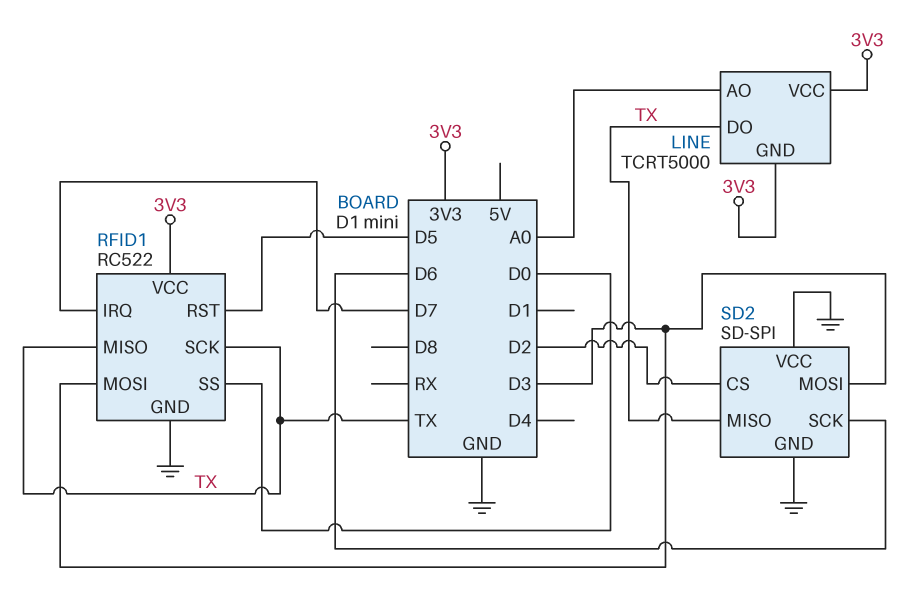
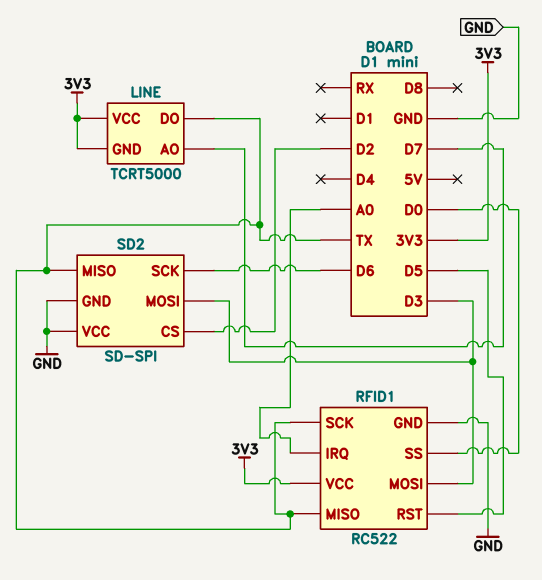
LINE pin AO: A0 -> D7
RFID1 pin IRQ: D7 -> A0

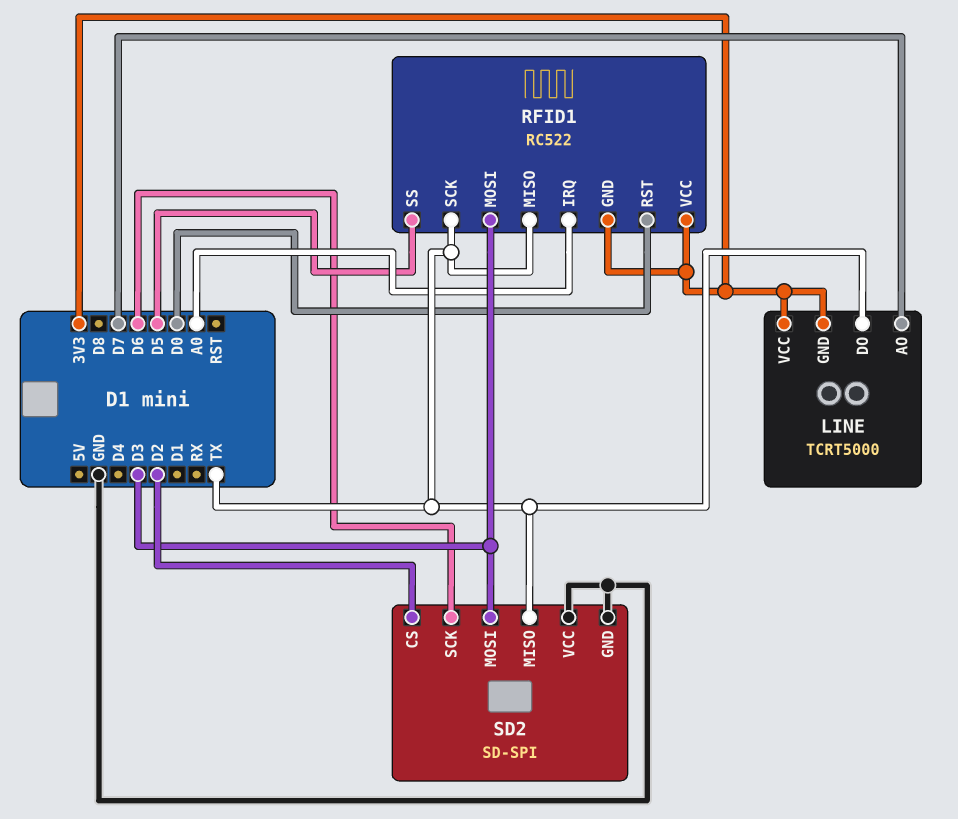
RFID1 pin GND: GND -> 3V3
RFID1 pin RST: D5 -> D0
RFID1 pin SS: D0 -> D5

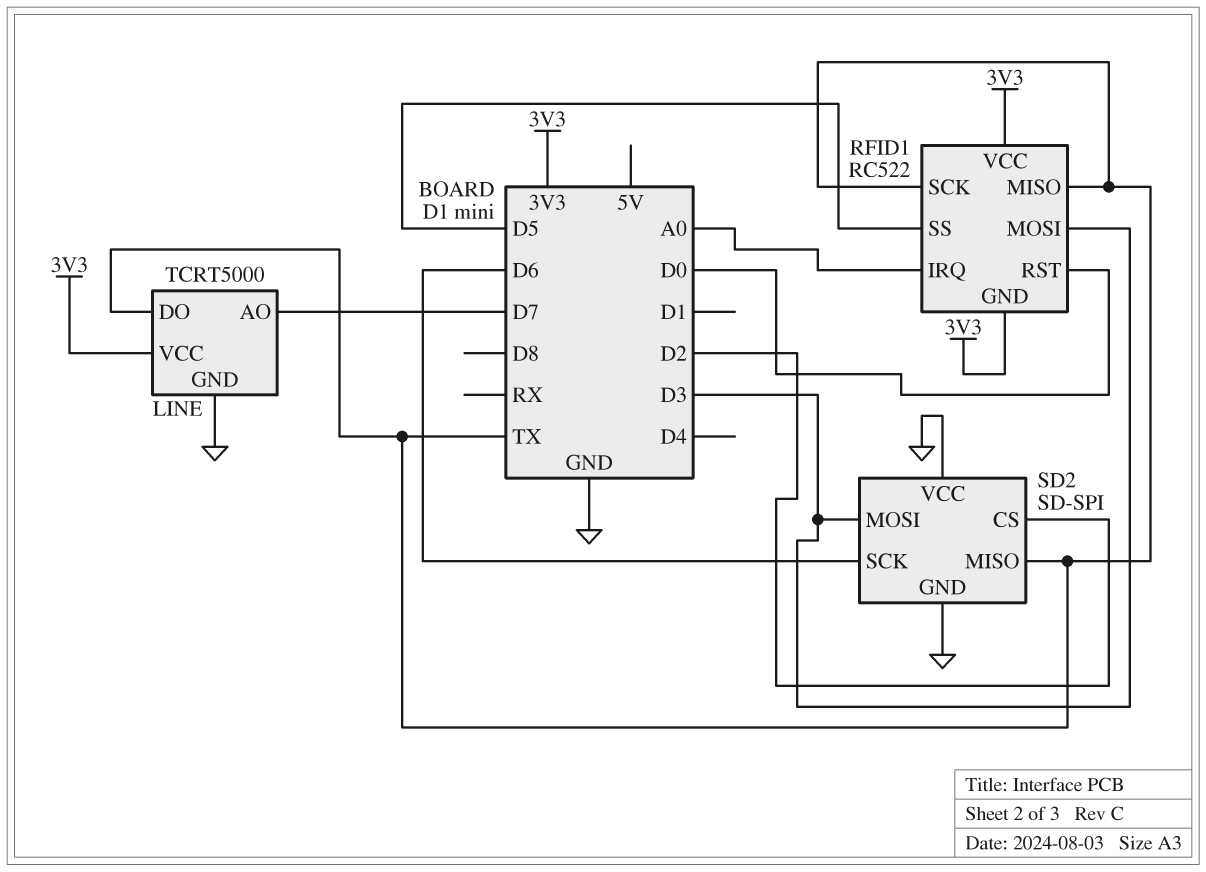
LINE pin GND: 3V3 -> GND

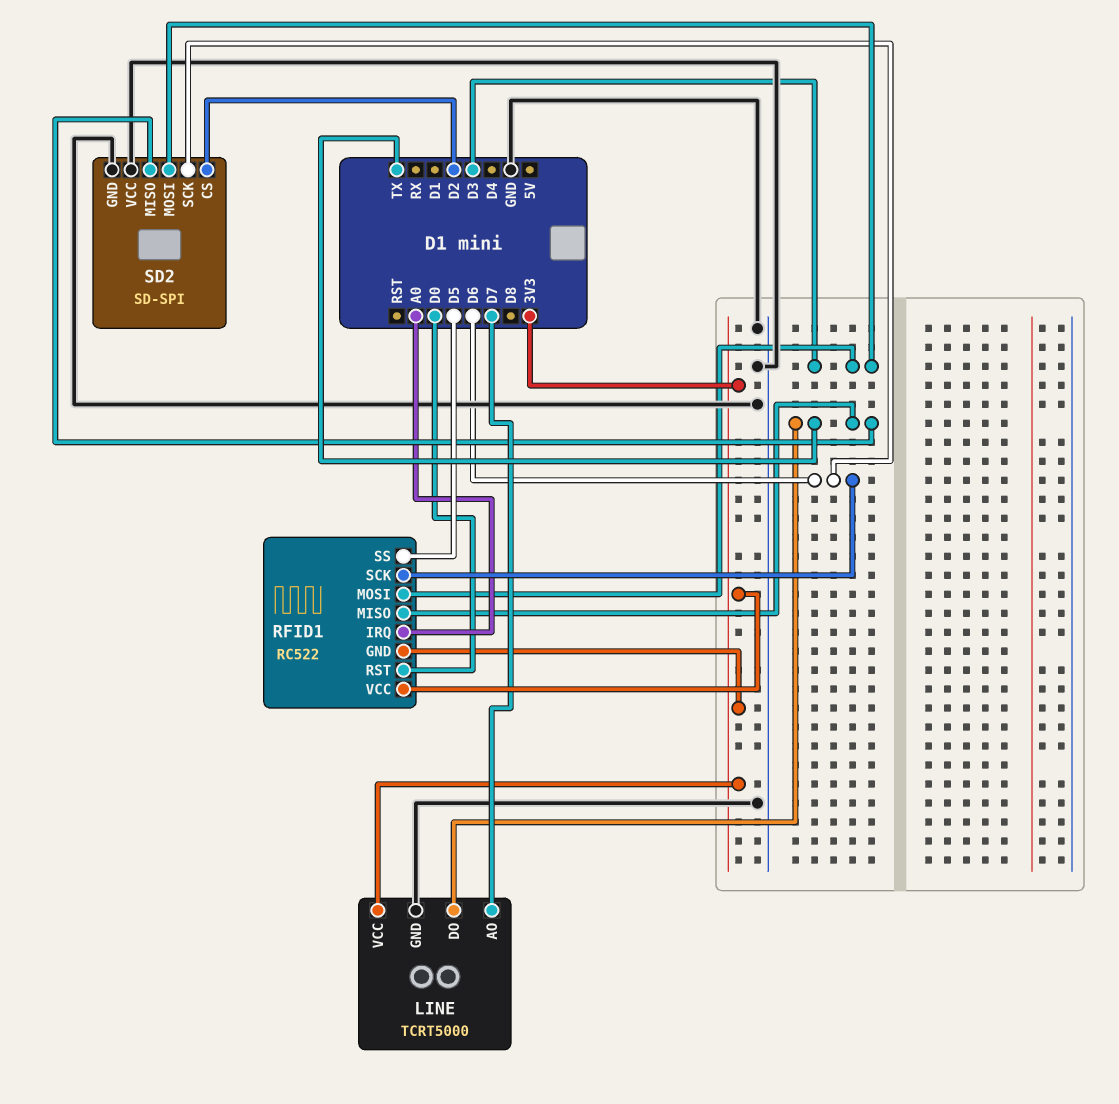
RFID1 pin SCK: TX -> D6

